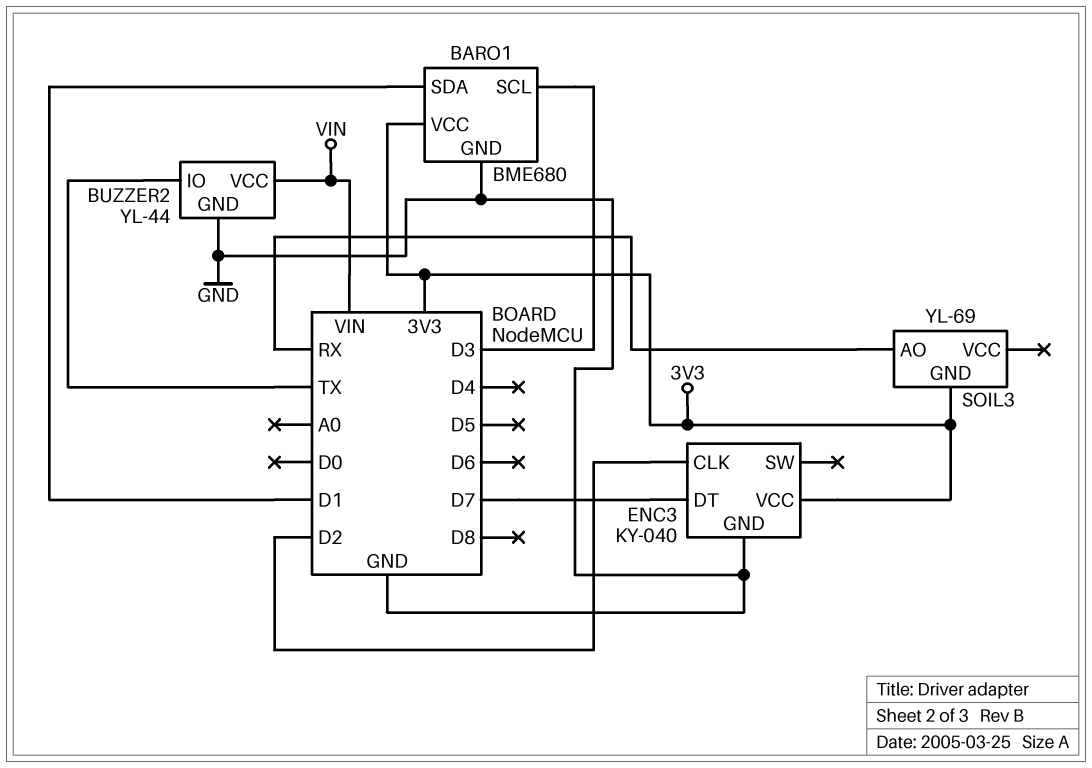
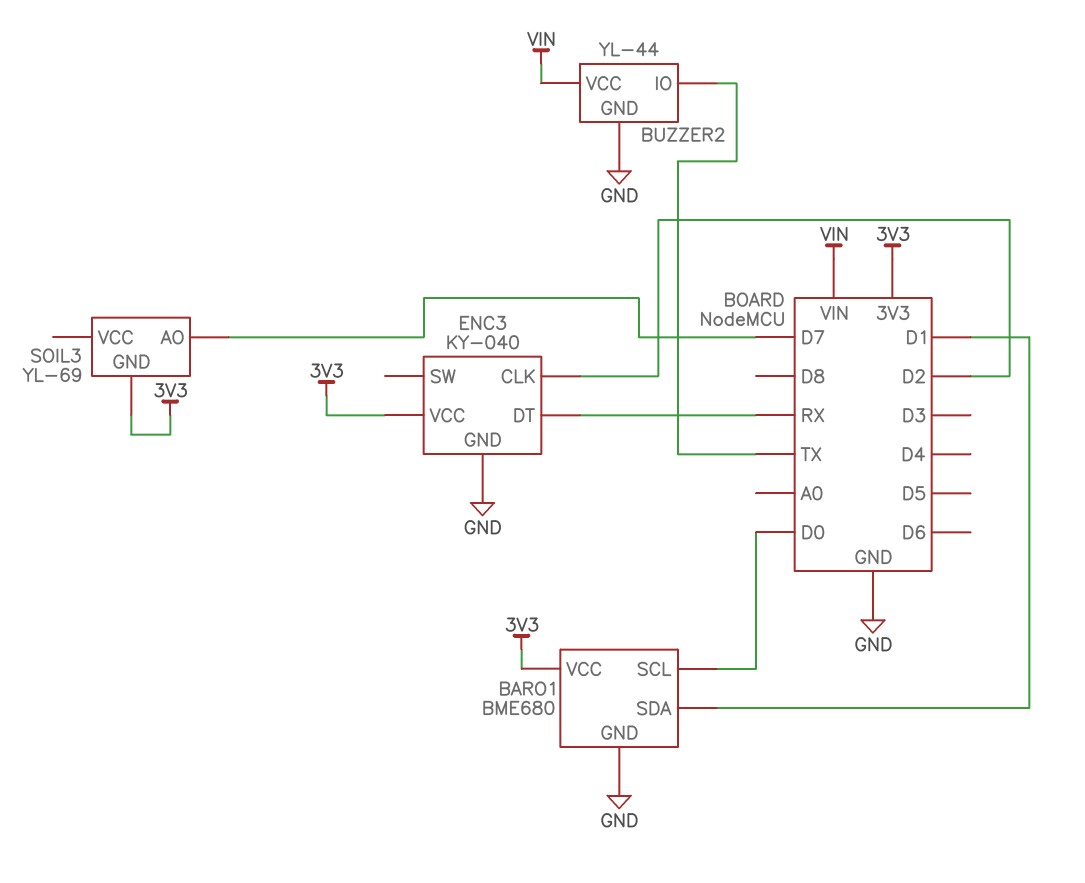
BARO1 pin SCL: D3 -> D0
ENC3 pin DT: D7 -> RX
SOIL3 pin AO: RX -> D7

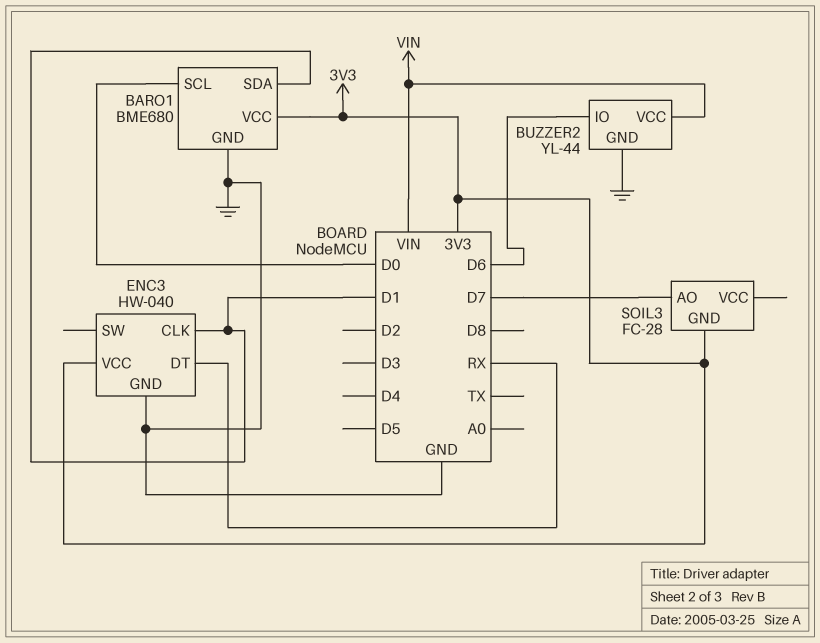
BUZZER2 pin IO: TX -> D6
ENC3: KY-040 -> HW-040
ENC3 pin CLK: D2 -> D1
SOIL3: YL-69 -> FC-28

